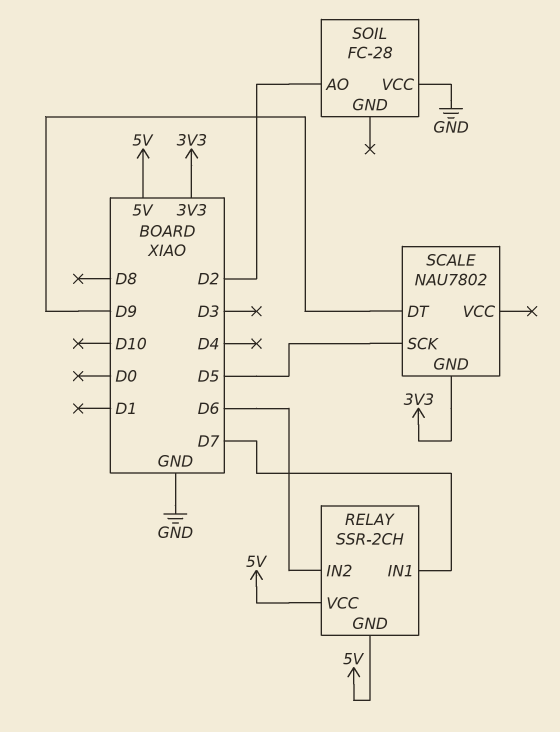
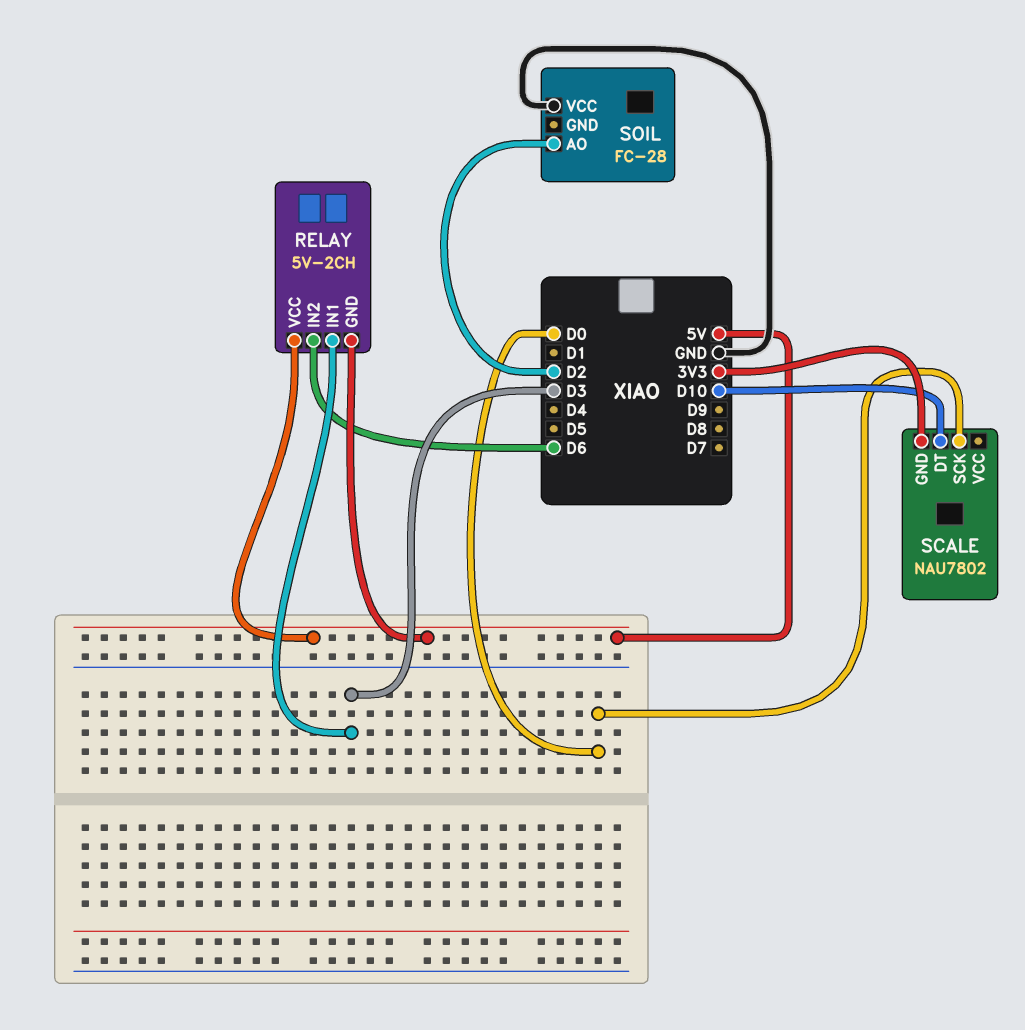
RELAY: SSR-2CH -> 5V-2CH
RELAY pin IN1: D7 -> D3
SCALE pin DT: D9 -> D10
SCALE pin SCK: D5 -> D0

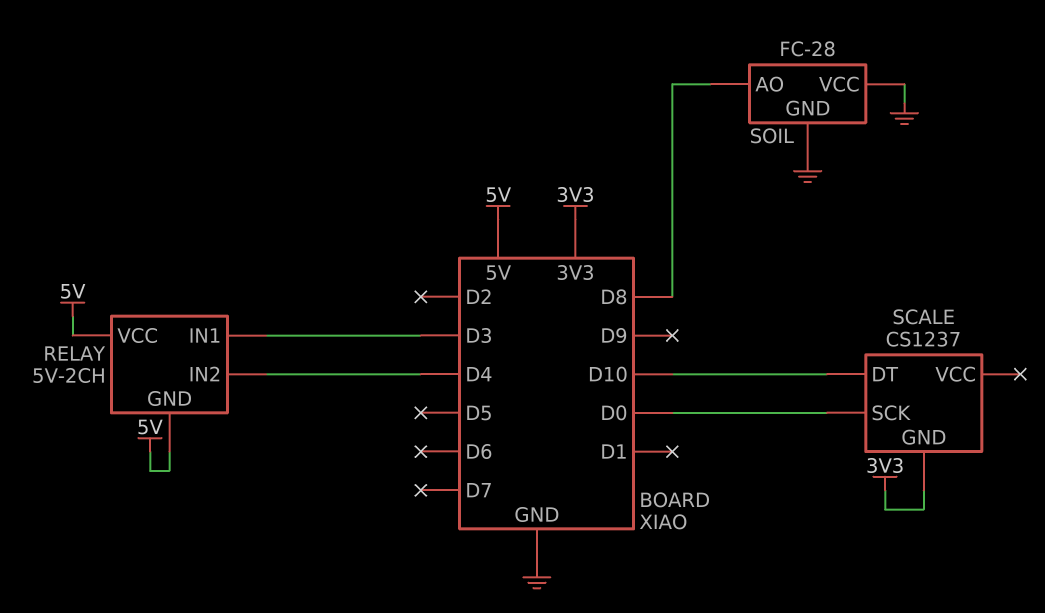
RELAY pin IN2: D6 -> D4
SCALE: NAU7802 -> CS1237
SOIL pin AO: D2 -> D8
SOIL pin GND: none -> GND

